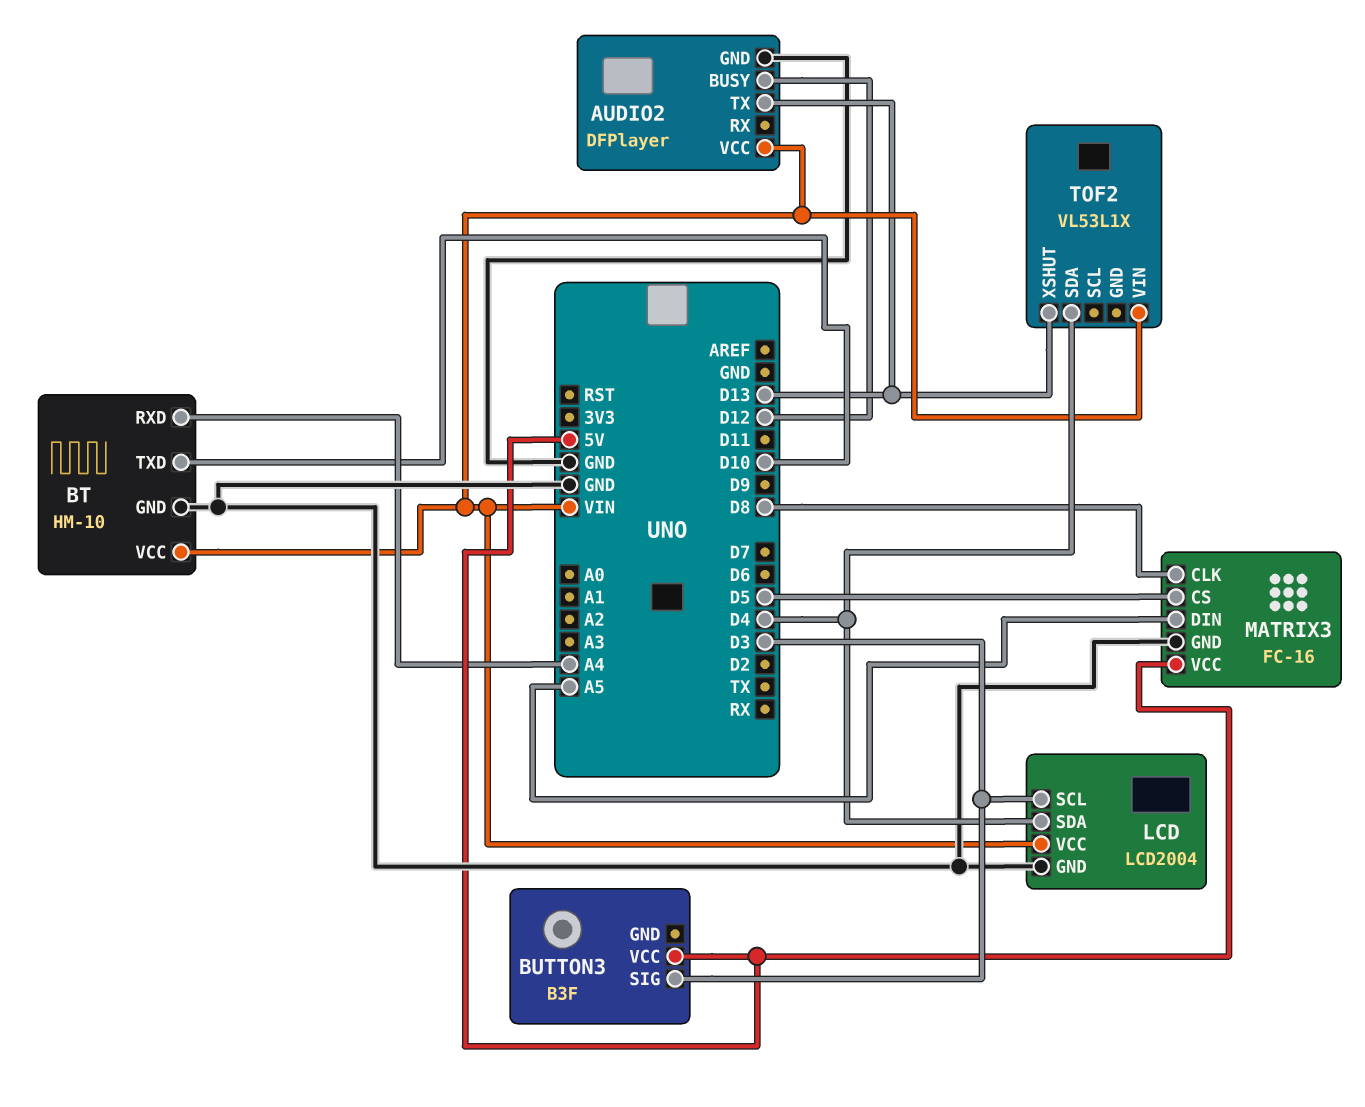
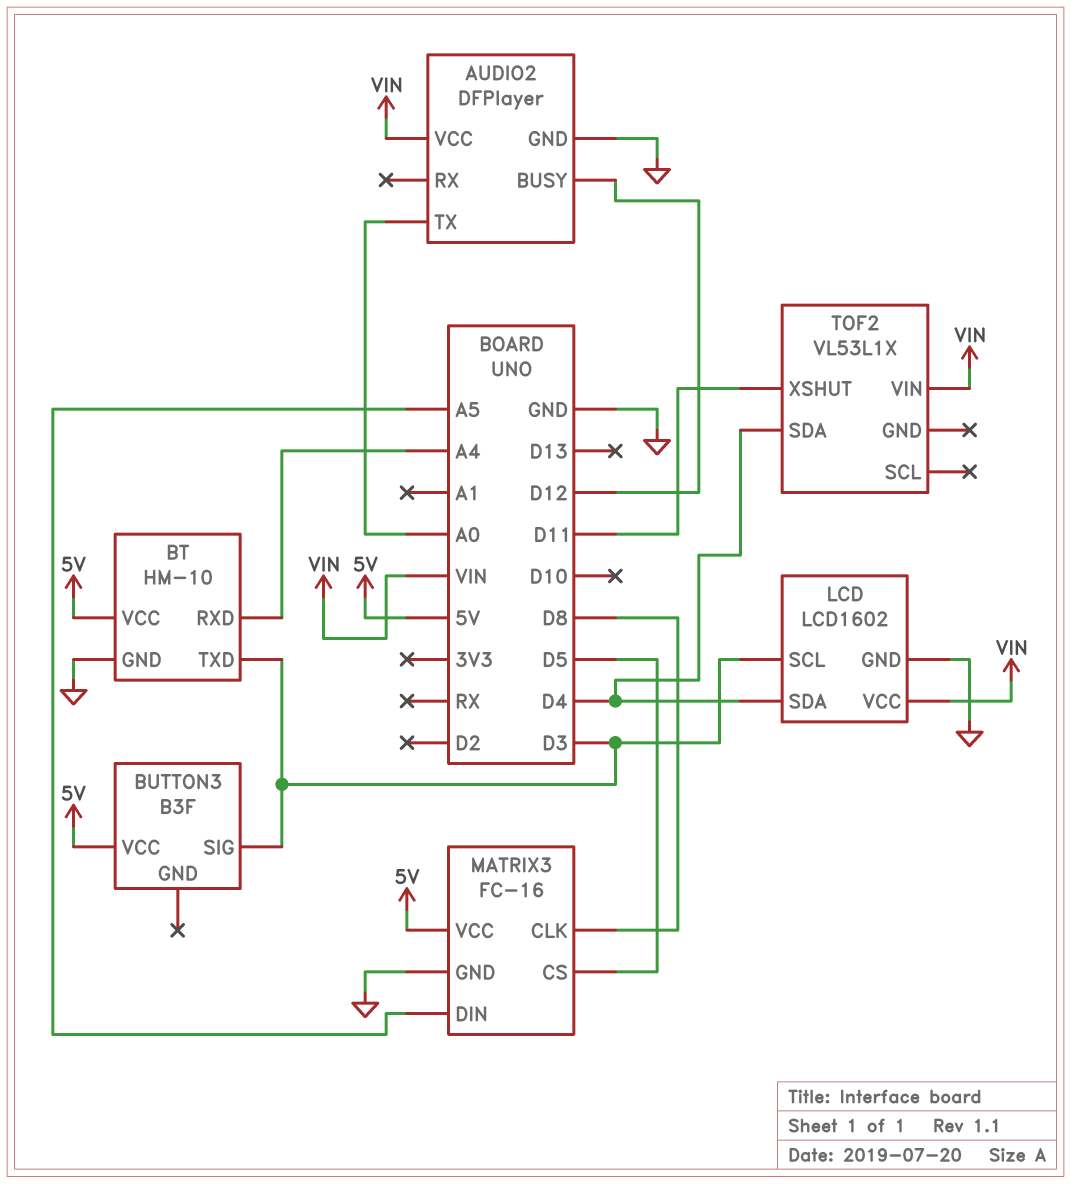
AUDIO2 pin TX: D13 -> A0
BT pin TXD: D10 -> D3
BT pin VCC: VIN -> 5V
LCD: LCD2004 -> LCD1602
TOF2 pin XSHUT: D13 -> D11

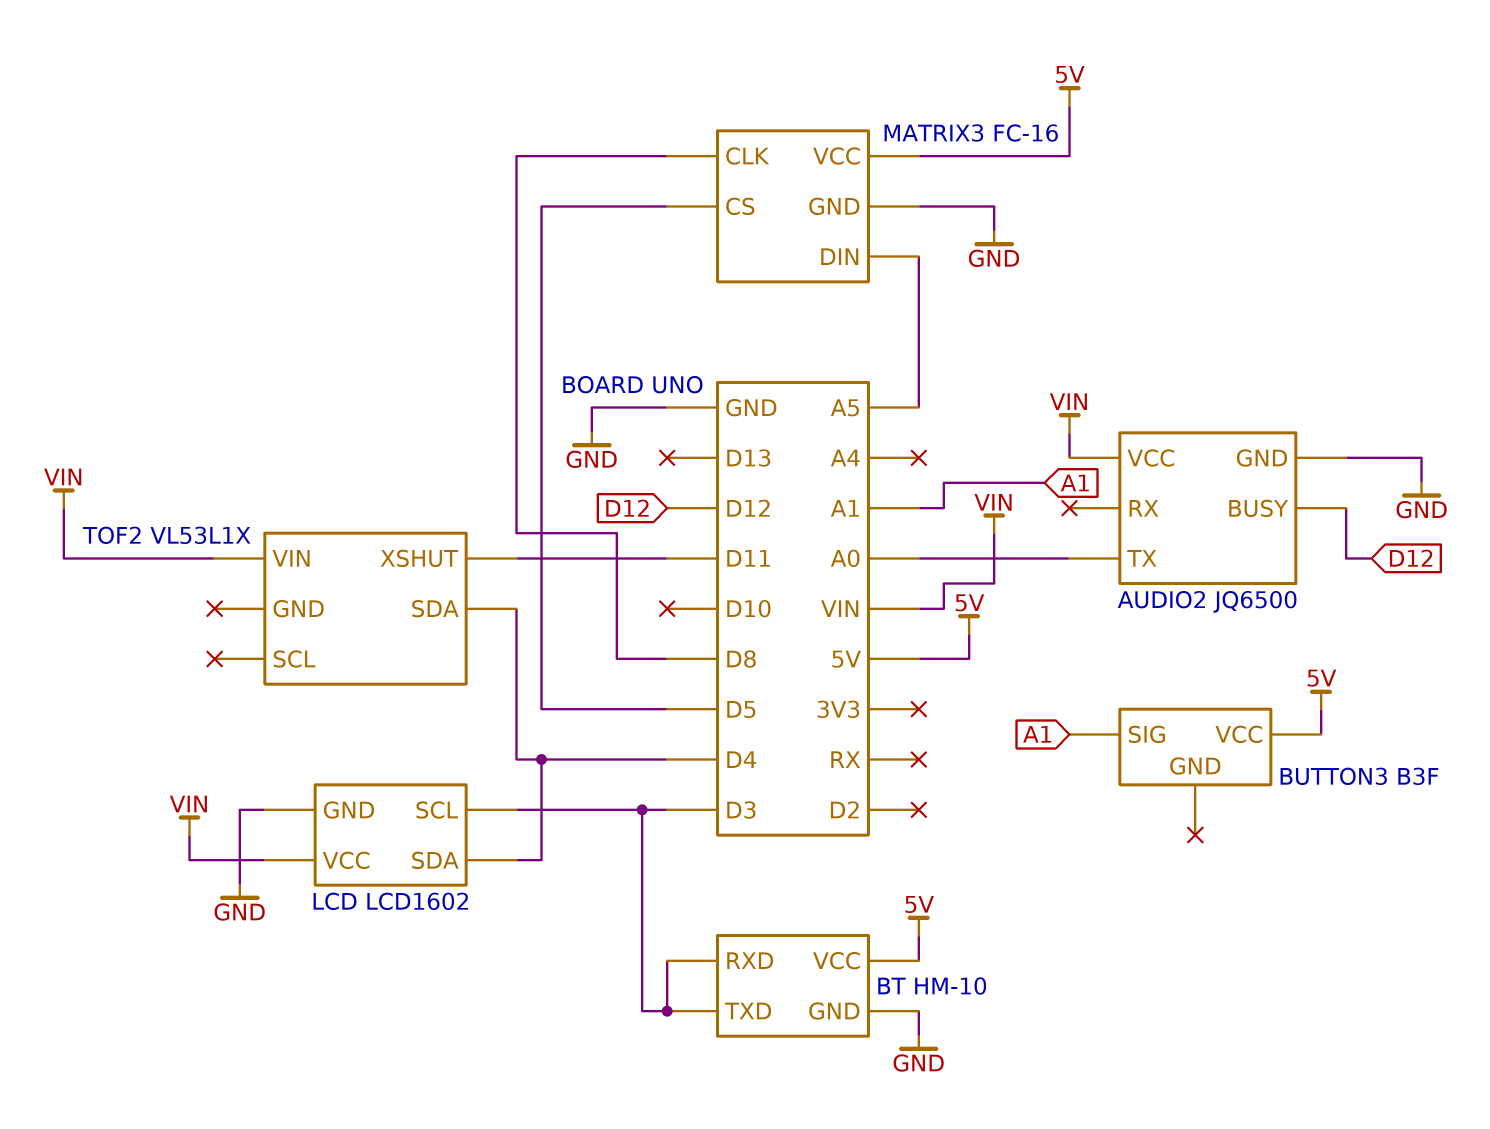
AUDIO2: DFPlayer -> JQ6500
BT pin RXD: A4 -> D3
BUTTON3 pin SIG: D3 -> A1

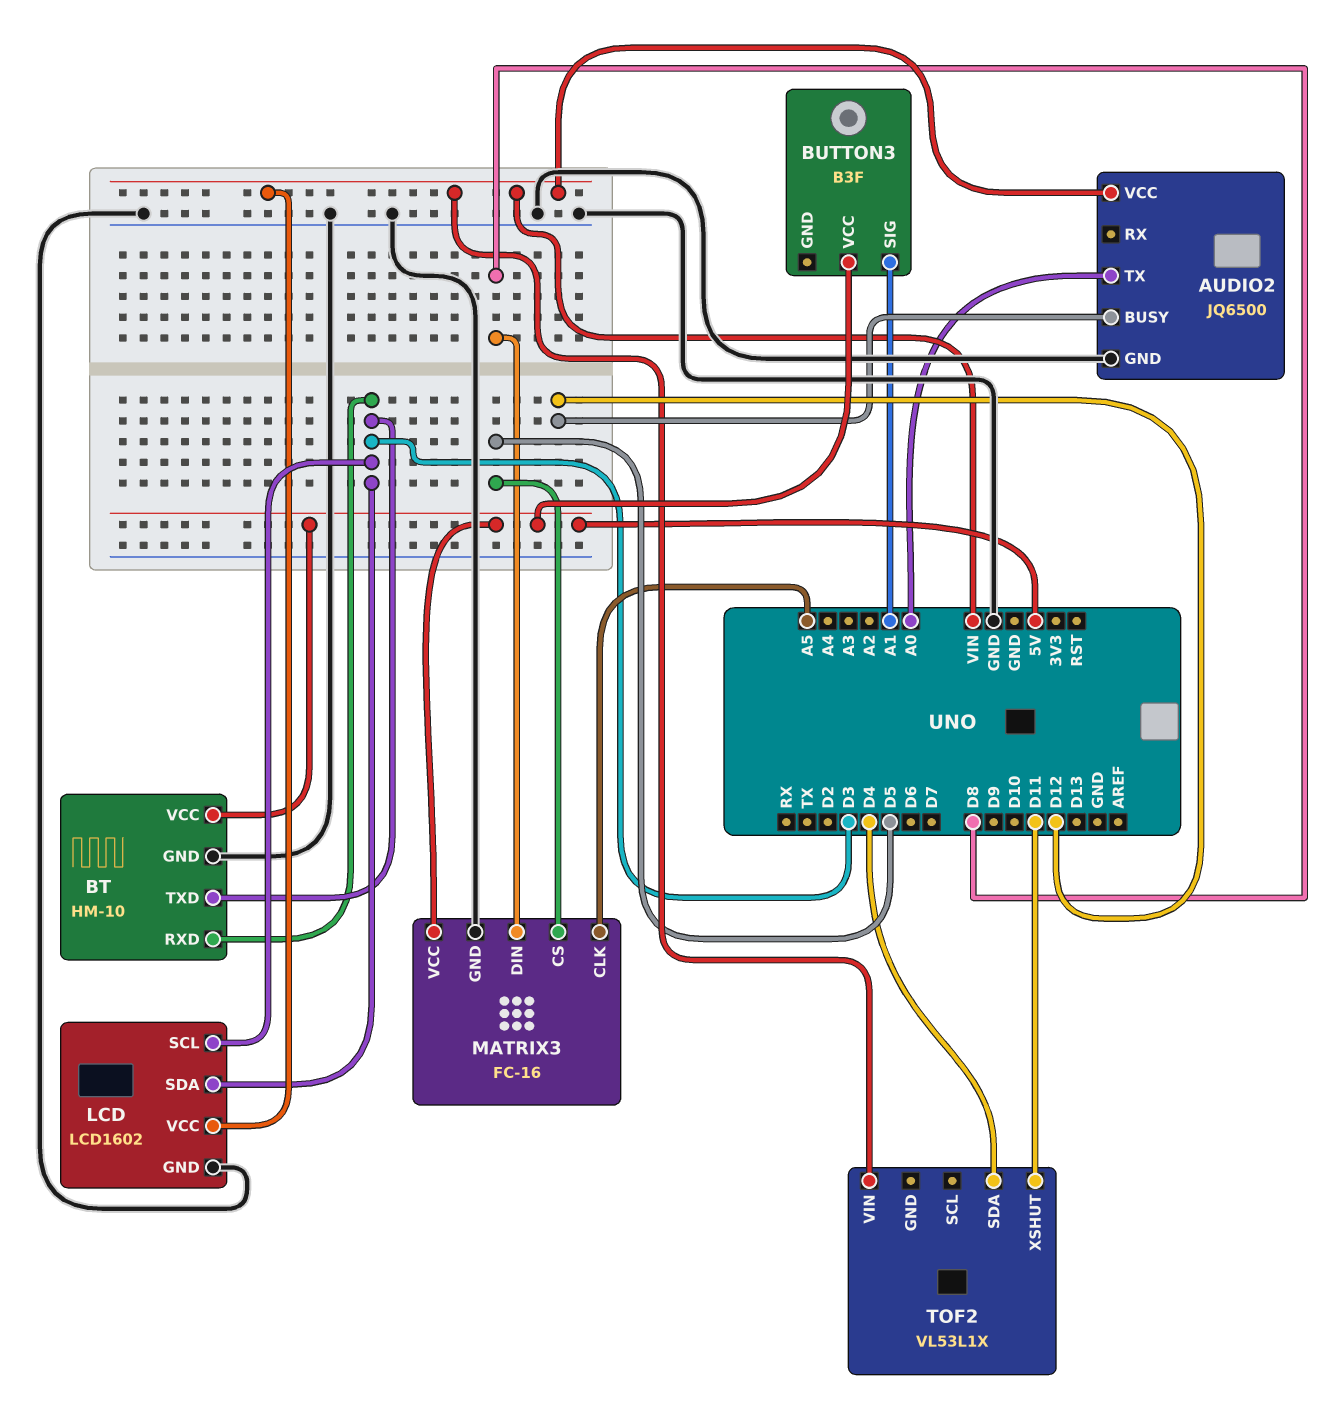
LCD pin SDA: D4 -> D3
MATRIX3 pin CLK: D8 -> A5
MATRIX3 pin DIN: A5 -> D8

